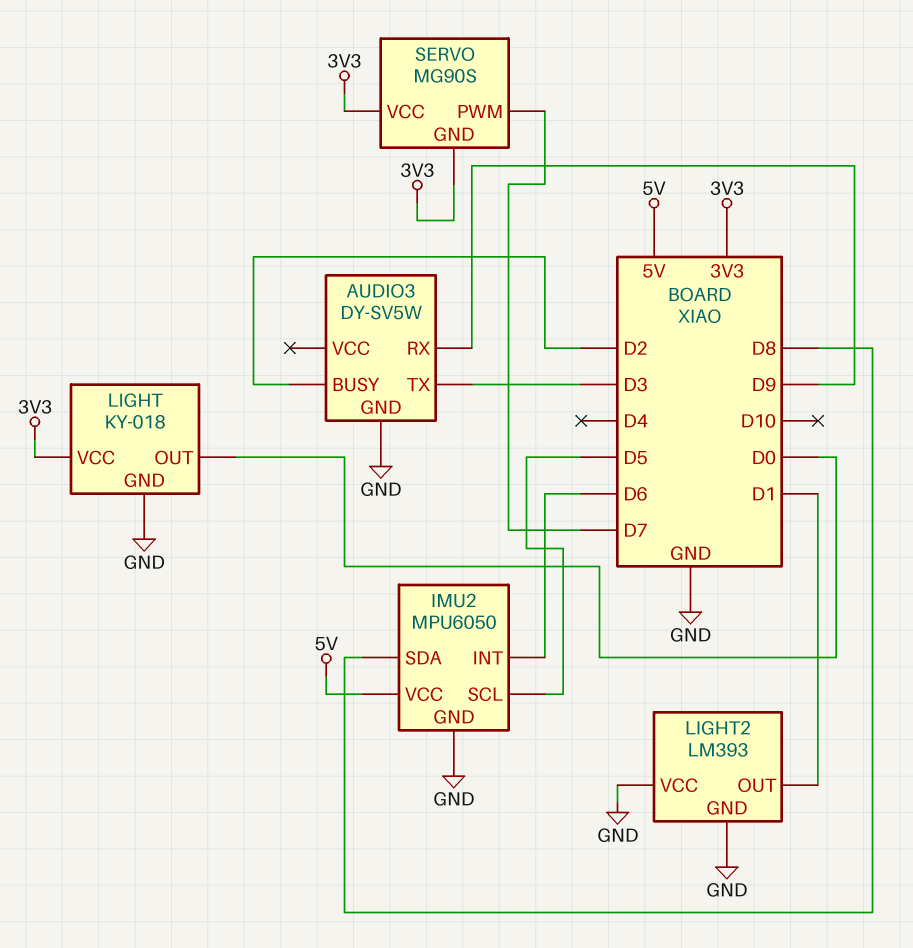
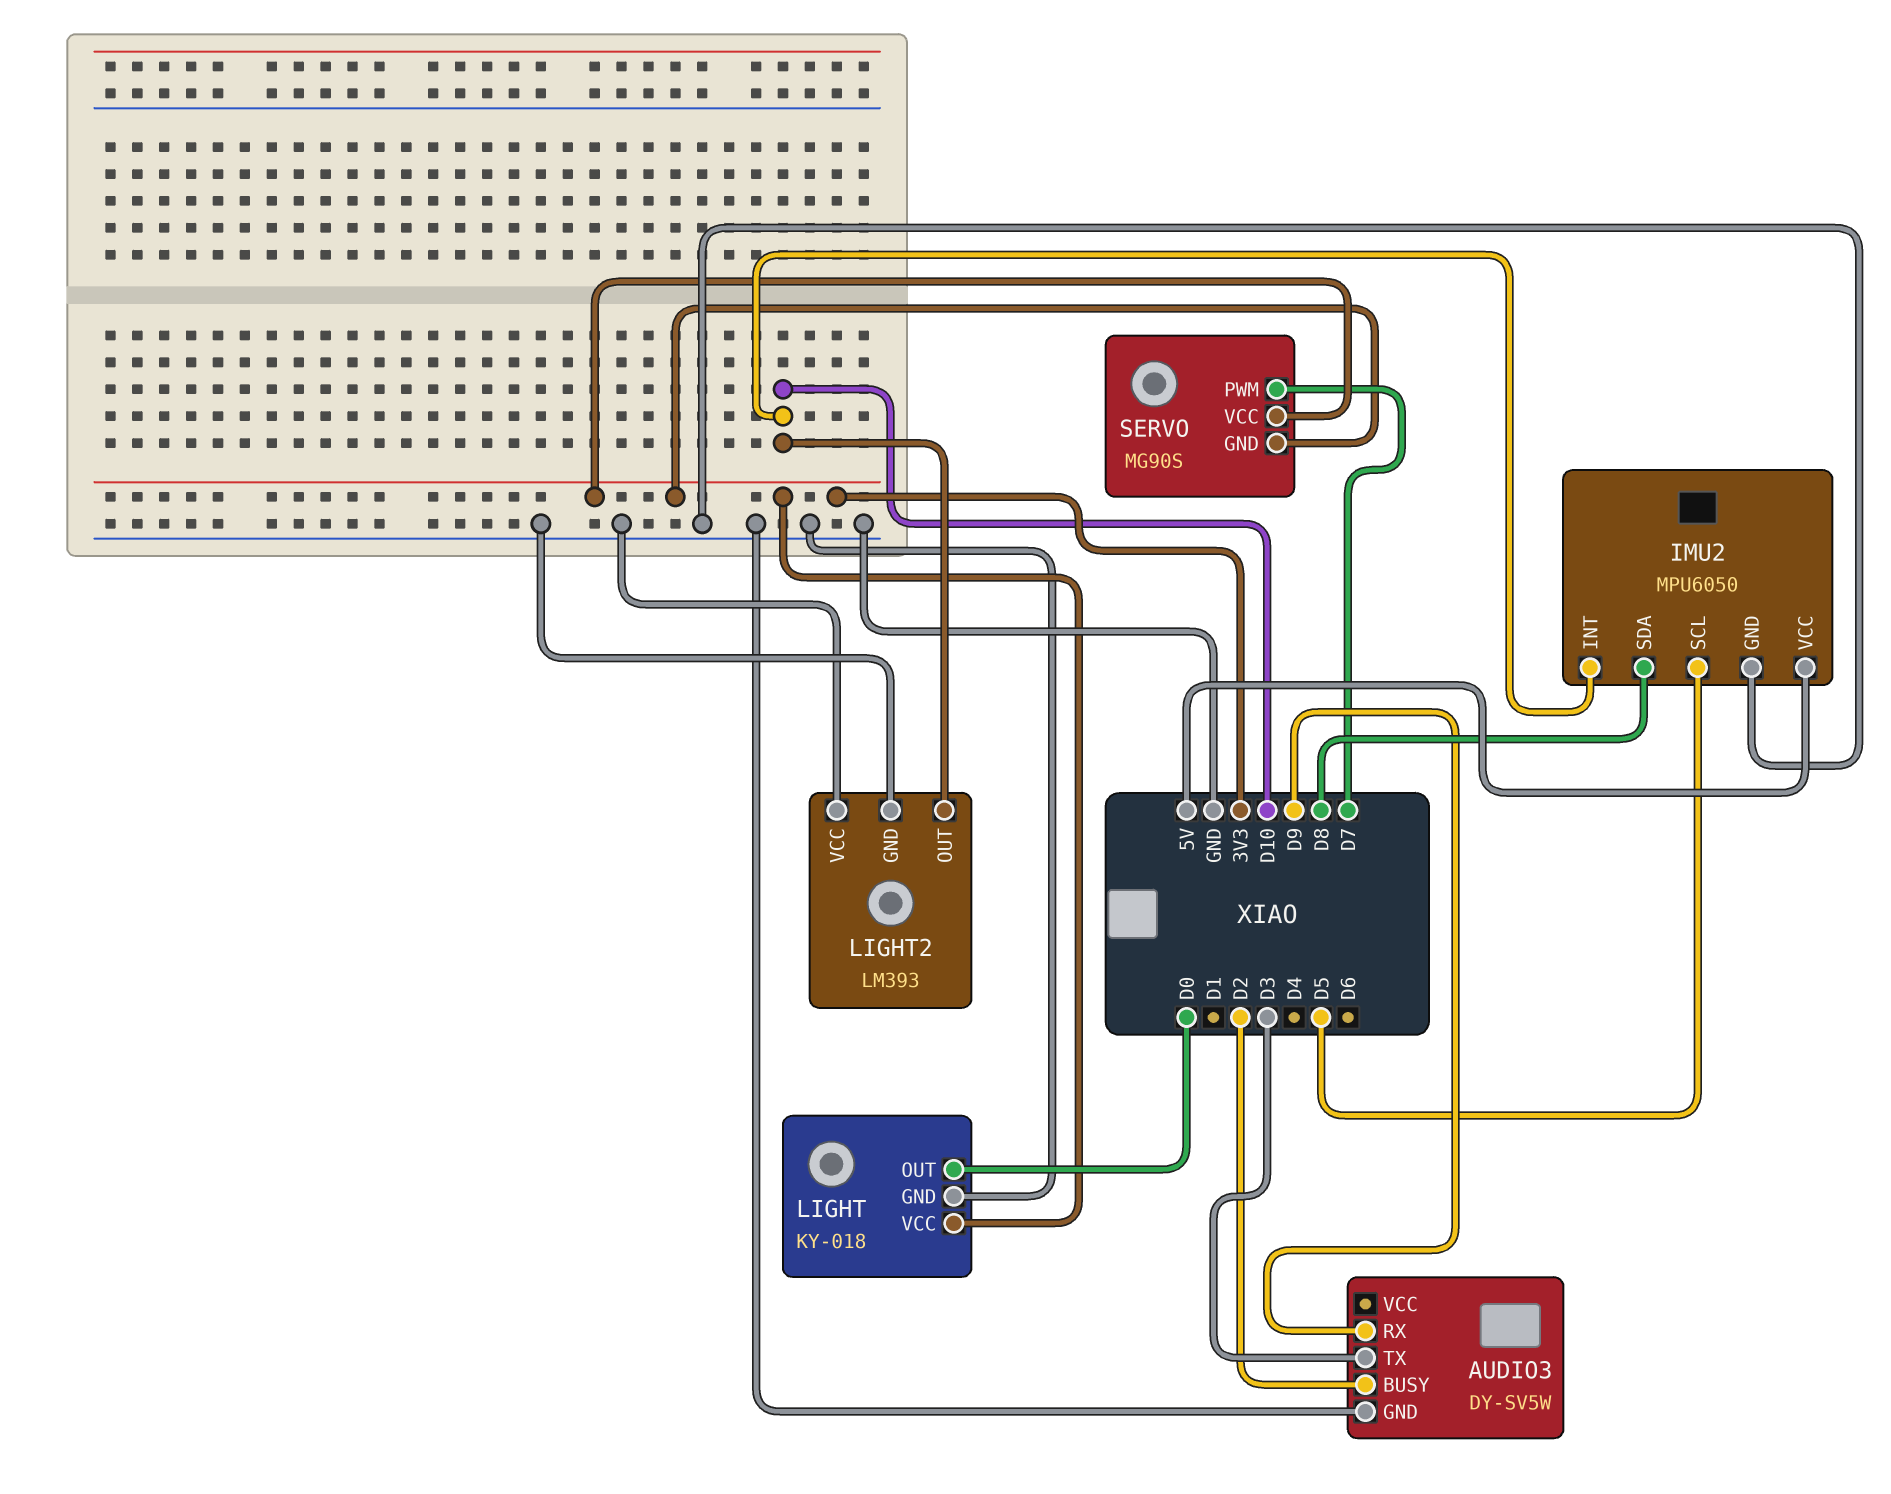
IMU2 pin INT: D6 -> D10
LIGHT2 pin OUT: D1 -> D10

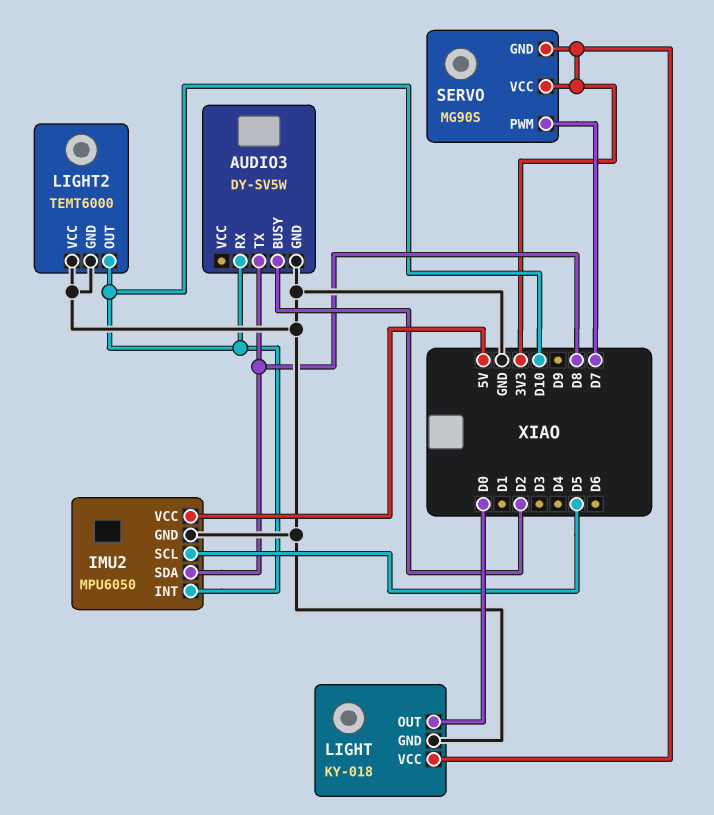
AUDIO3 pin RX: D9 -> D10
AUDIO3 pin TX: D3 -> D8
LIGHT2: LM393 -> TEMT6000

